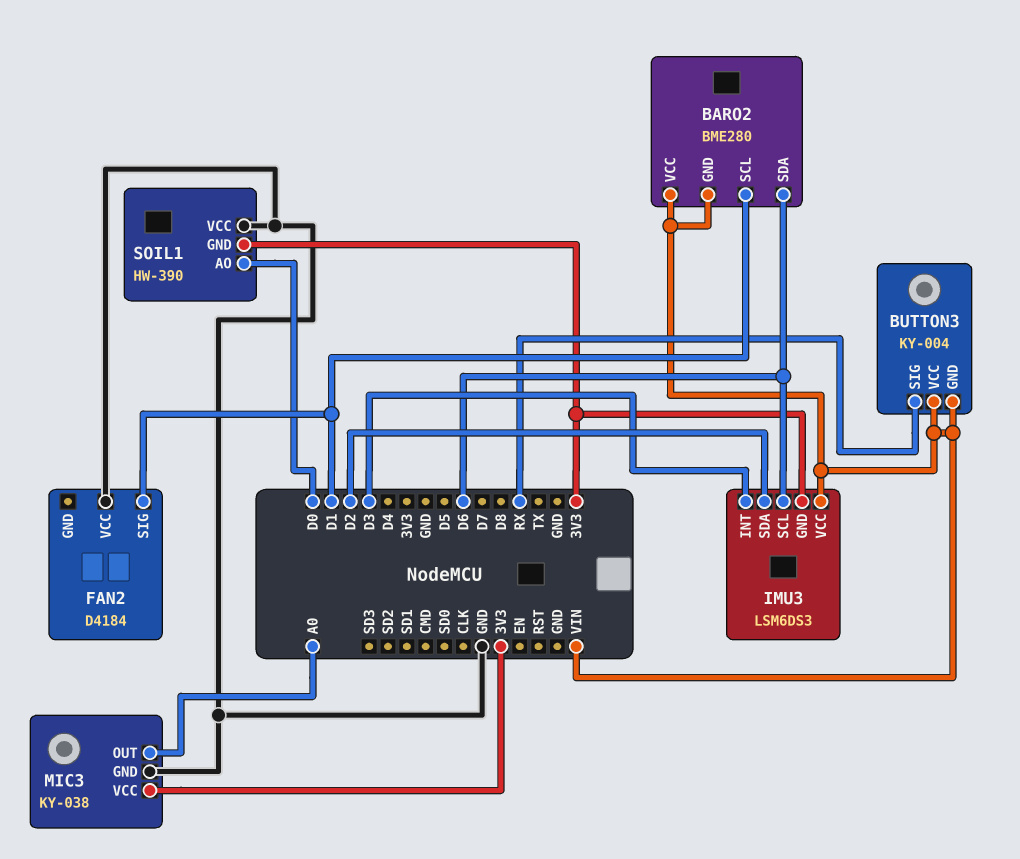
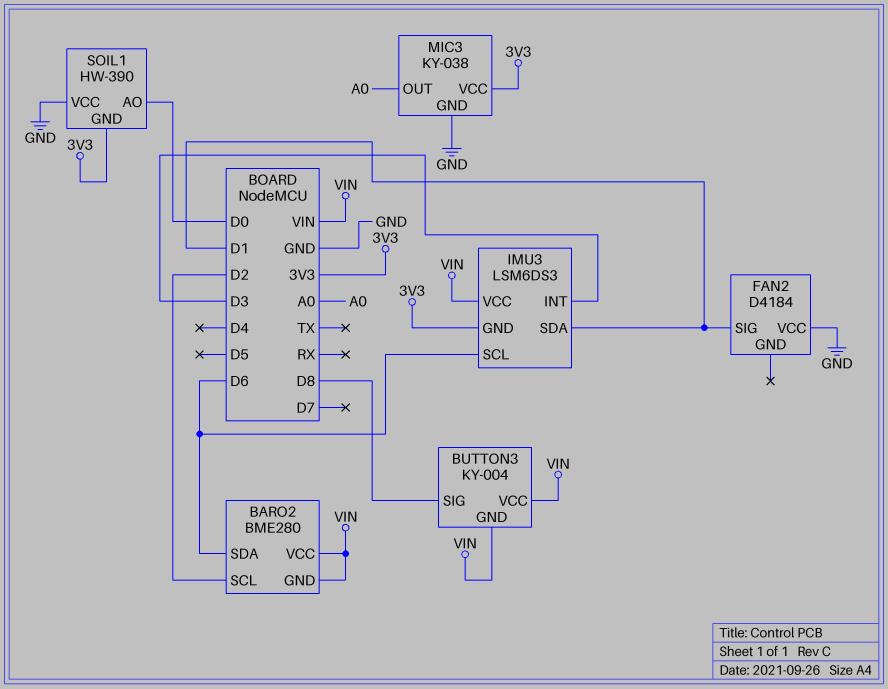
BARO2 pin SCL: D1 -> D2
BUTTON3 pin SIG: RX -> D8
IMU3 pin SDA: D2 -> D1

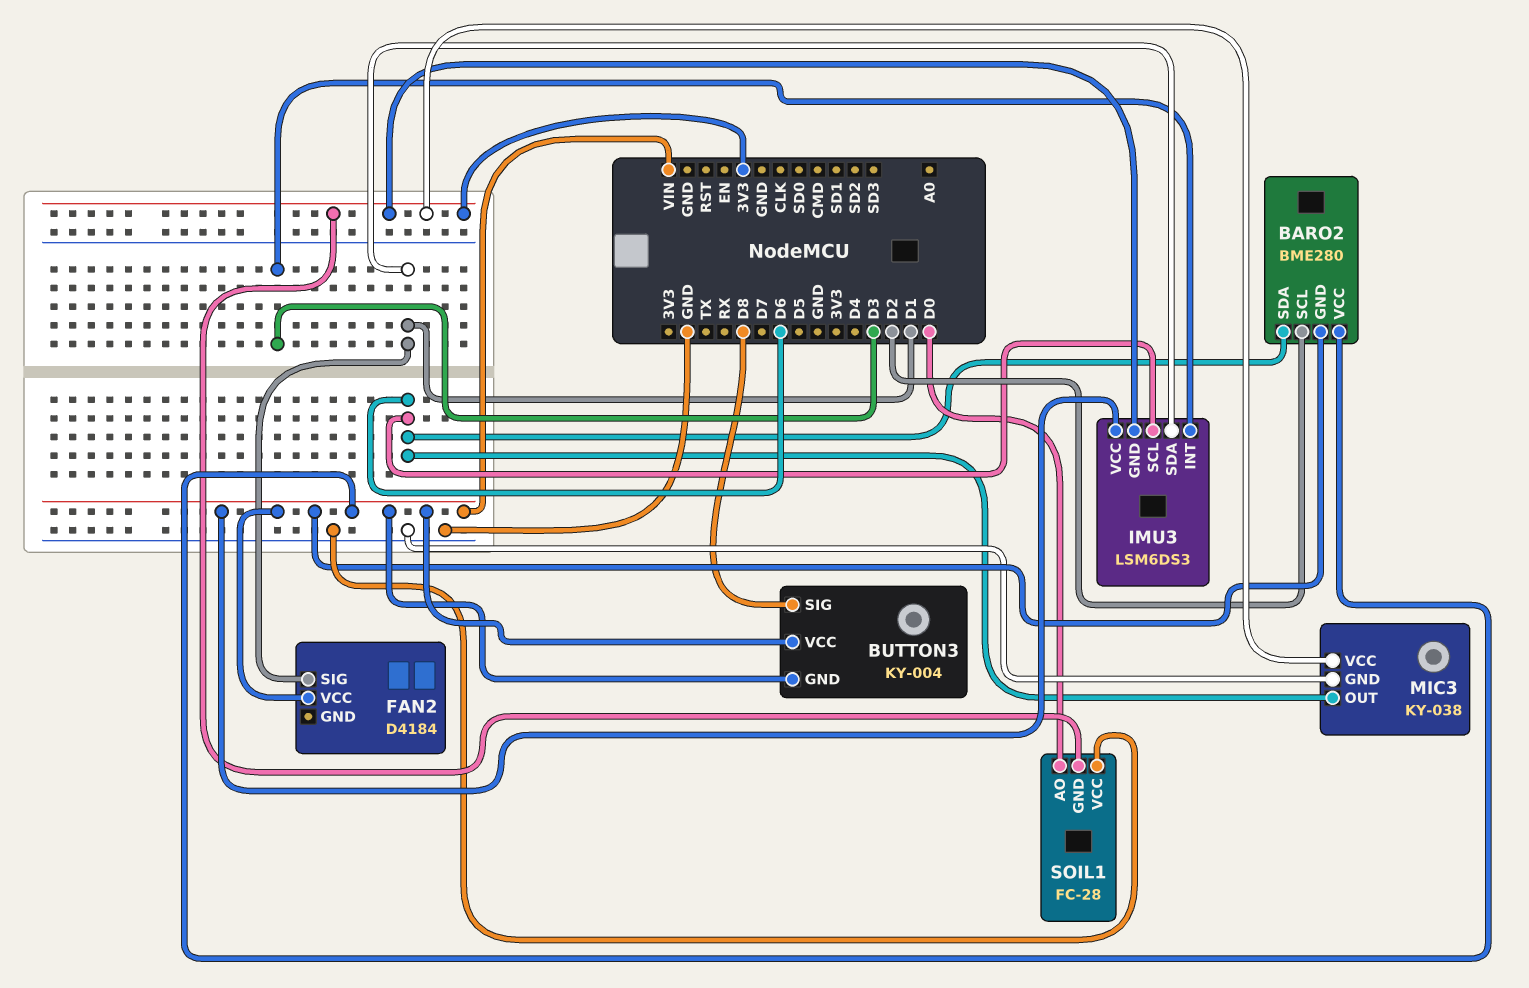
FAN2 pin VCC: GND -> VIN
MIC3 pin OUT: A0 -> D6
SOIL1: HW-390 -> FC-28

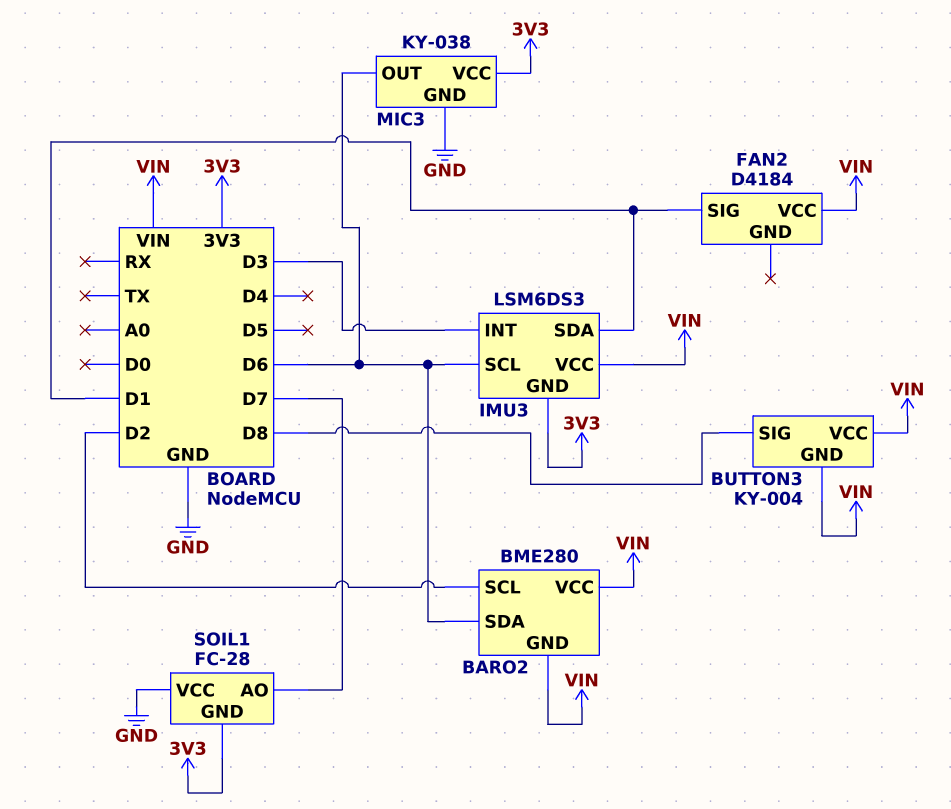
SOIL1 pin AO: D0 -> D7

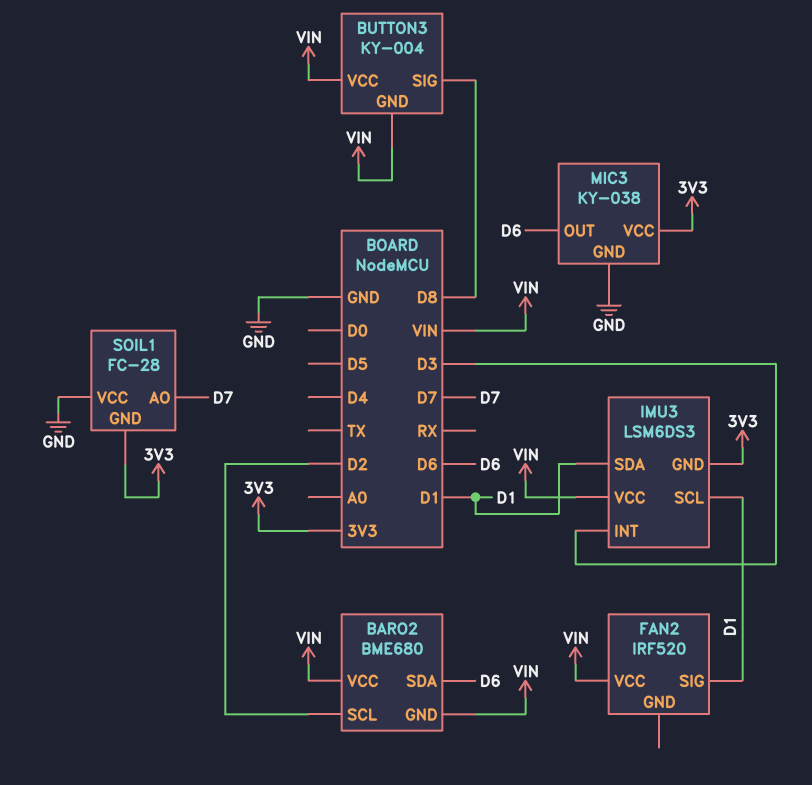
BARO2: BME280 -> BME680
FAN2: D4184 -> IRF520
IMU3 pin SCL: D6 -> D1

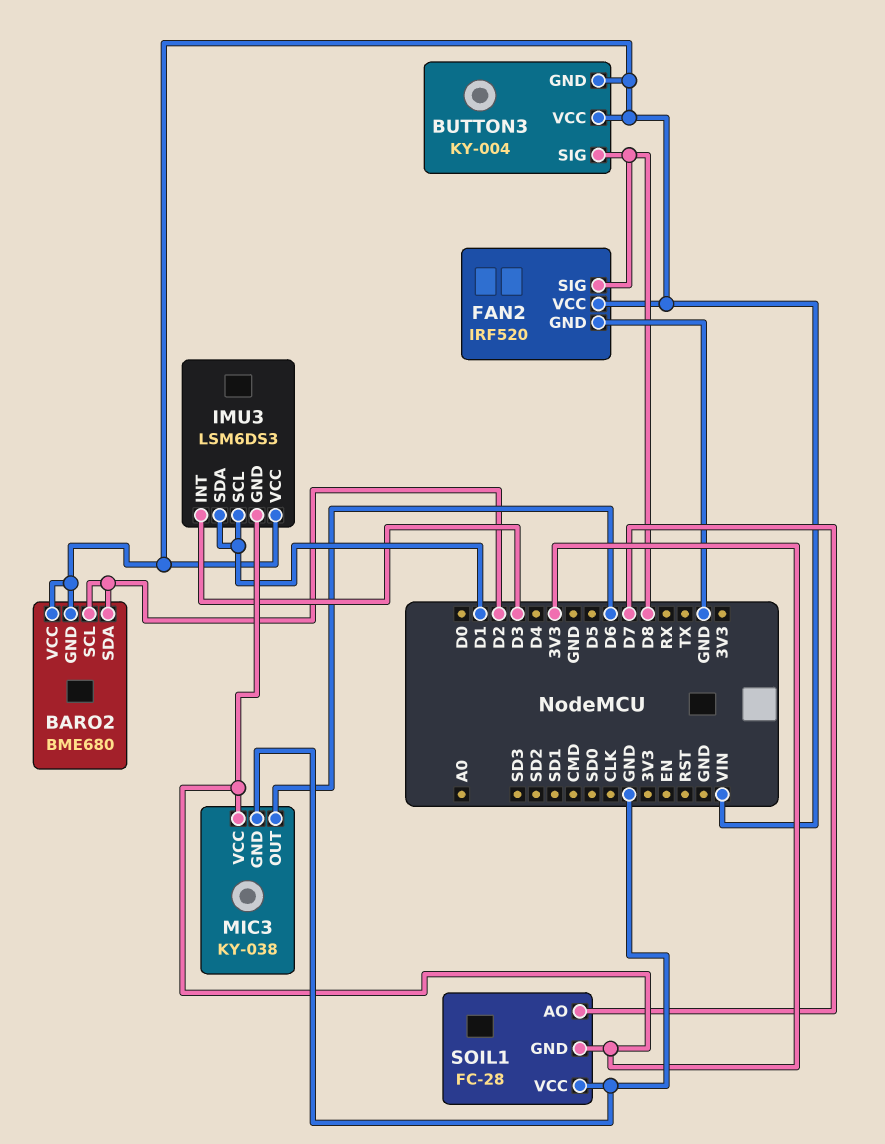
BARO2 pin SDA: D6 -> D2
FAN2 pin GND: none -> GND
FAN2 pin SIG: D1 -> D8

